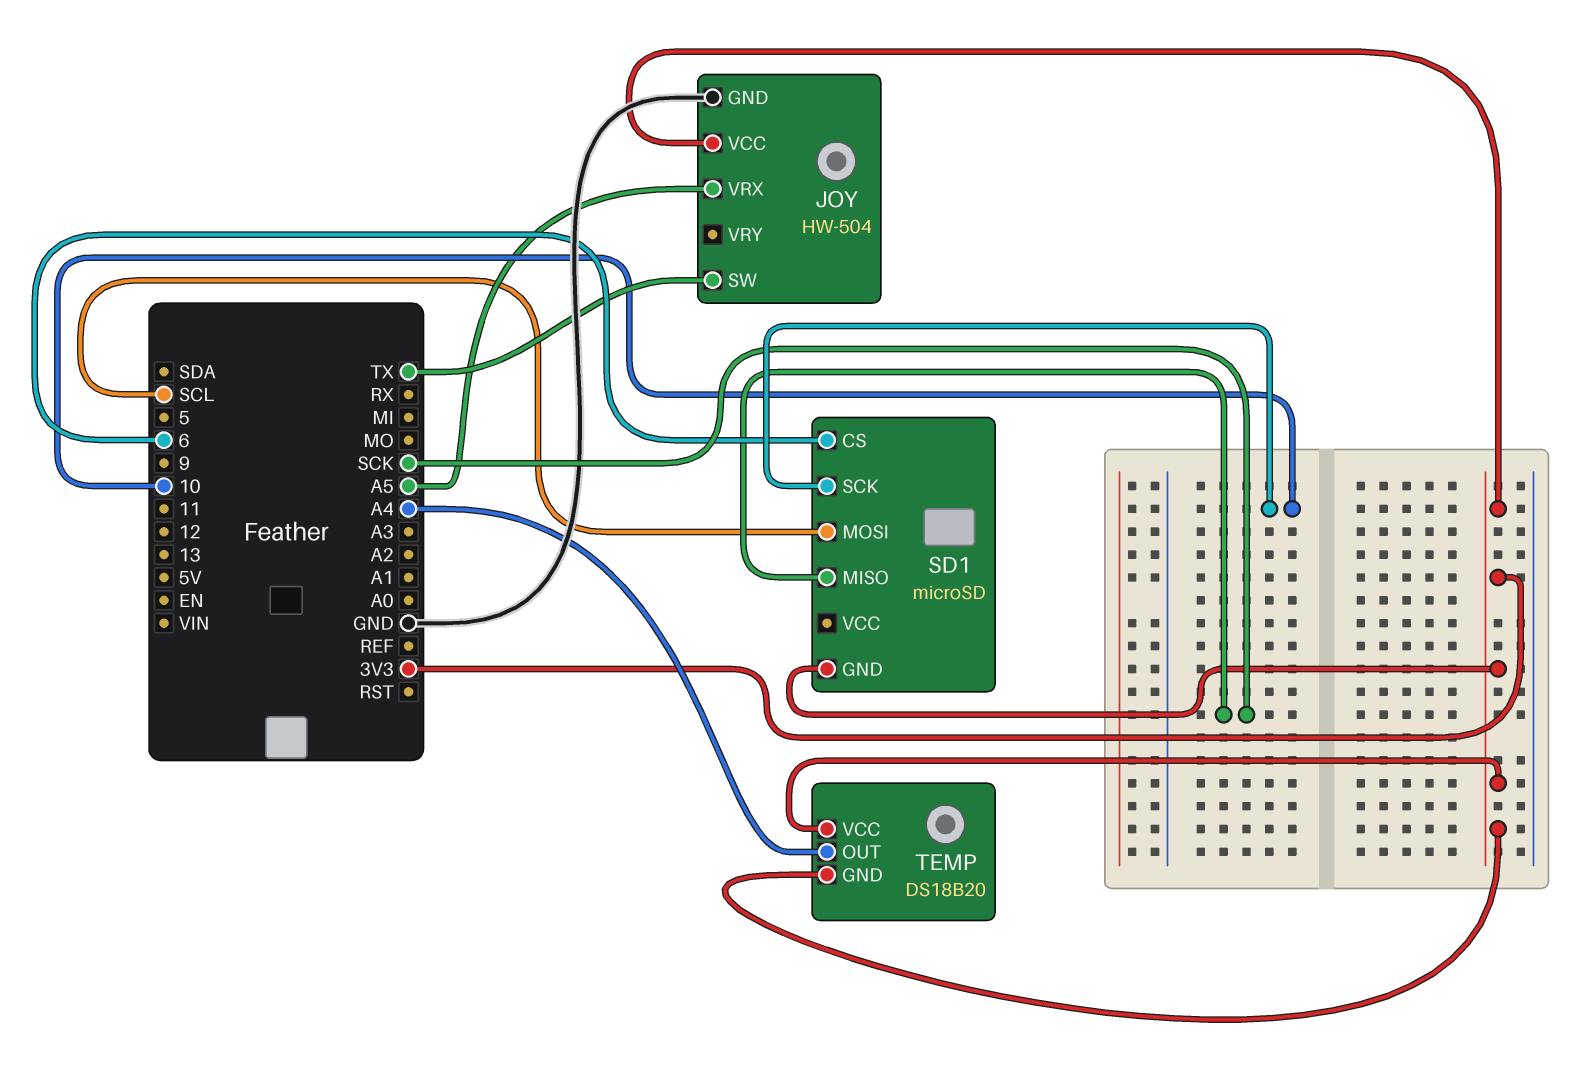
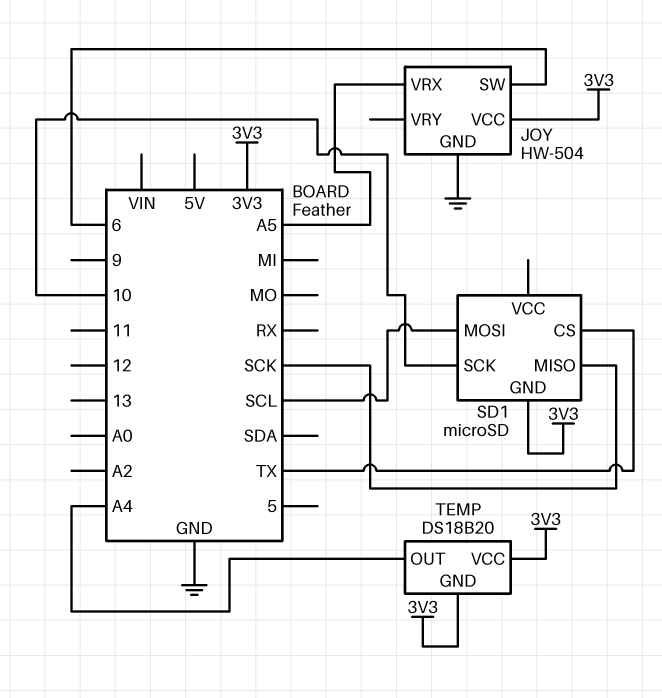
JOY pin SW: TX -> 6
SD1 pin CS: 6 -> TX

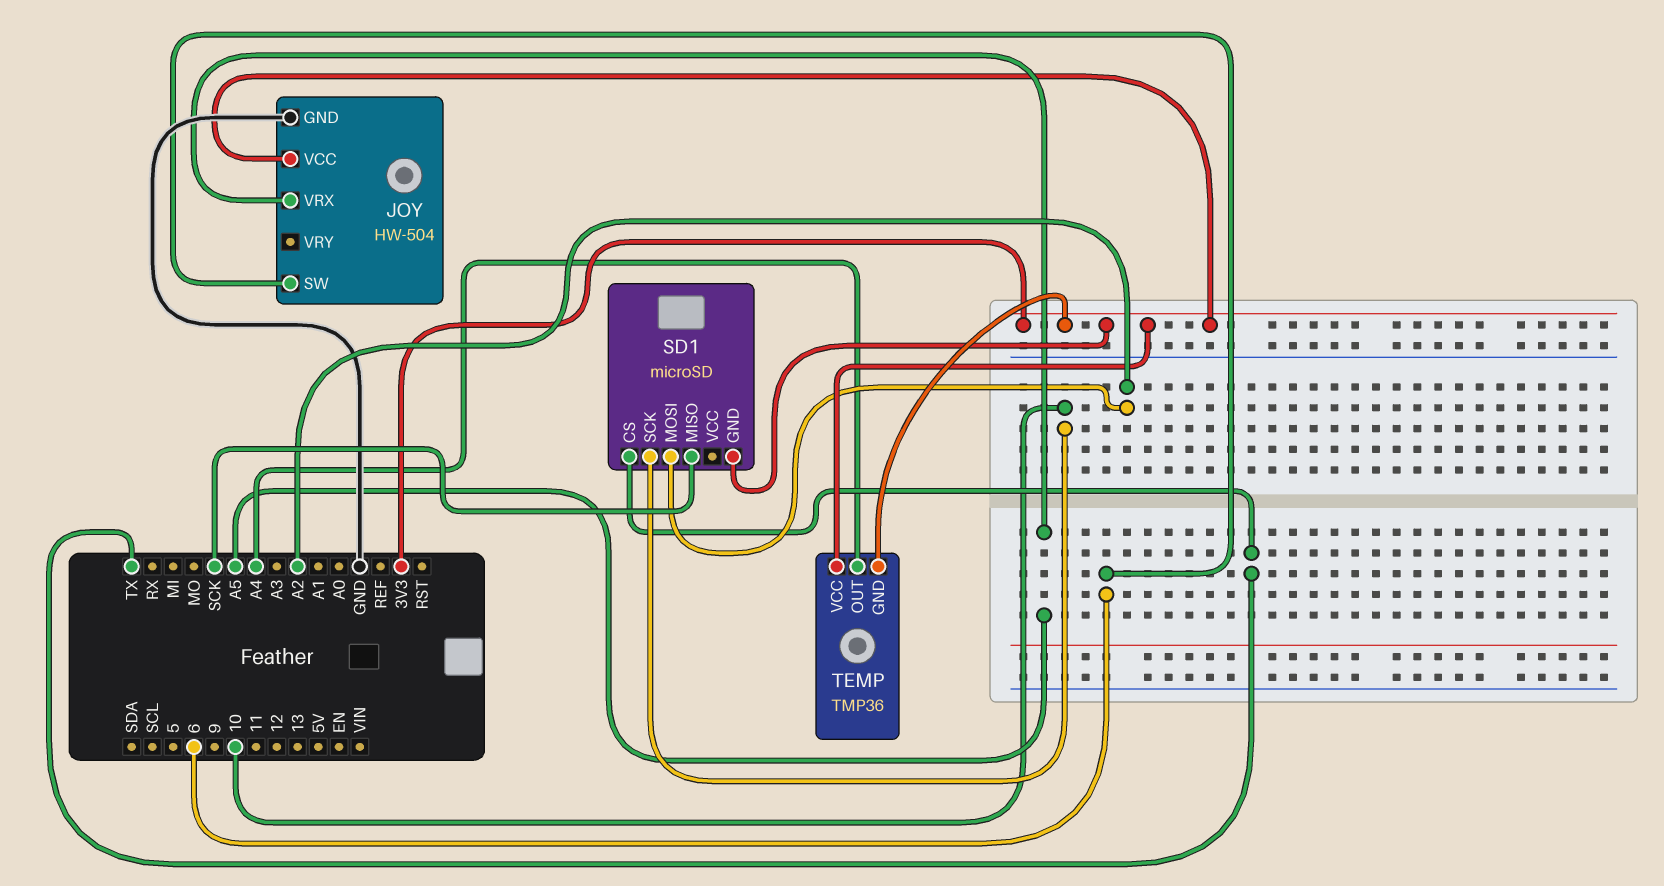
SD1 pin MOSI: SCL -> A2
TEMP: DS18B20 -> TMP36

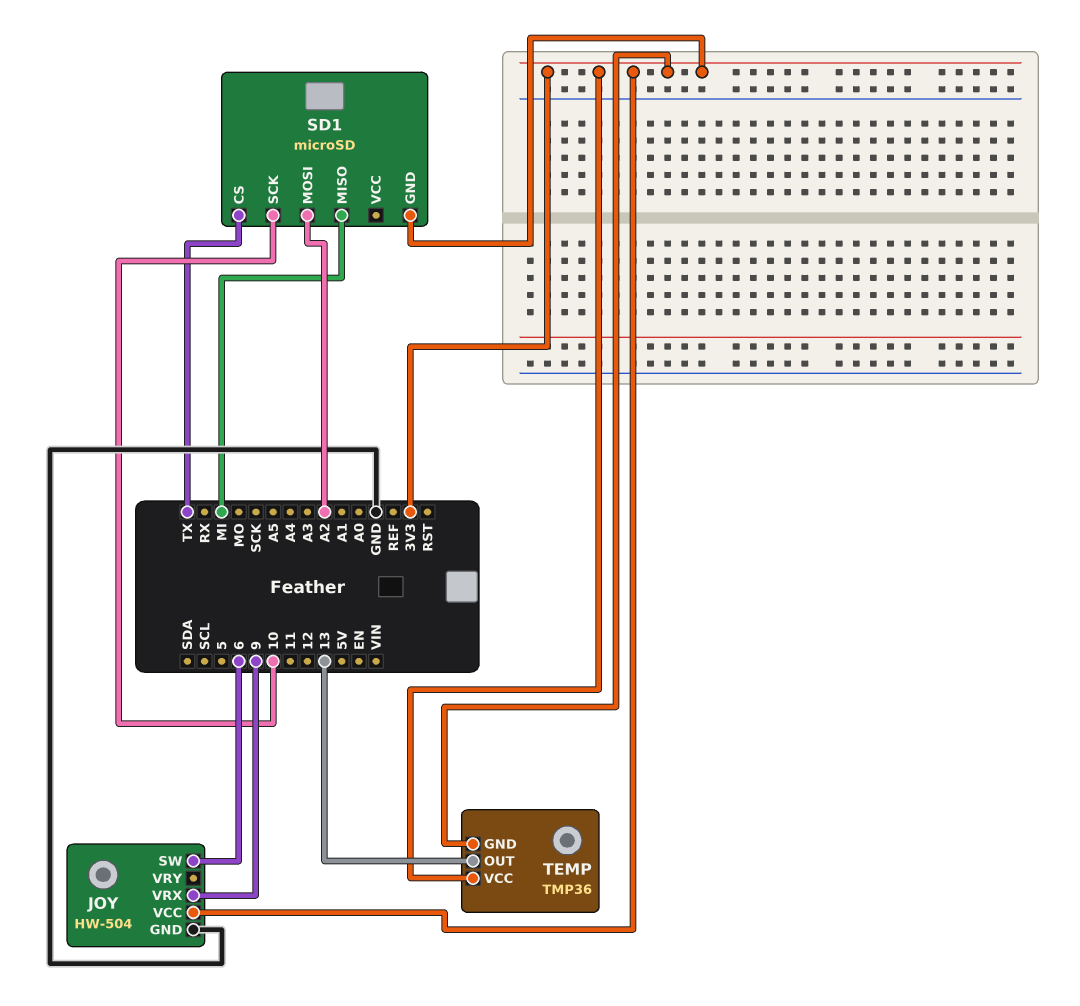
JOY pin VRX: A5 -> 9
SD1 pin MISO: SCK -> MI
TEMP pin OUT: A4 -> 13

